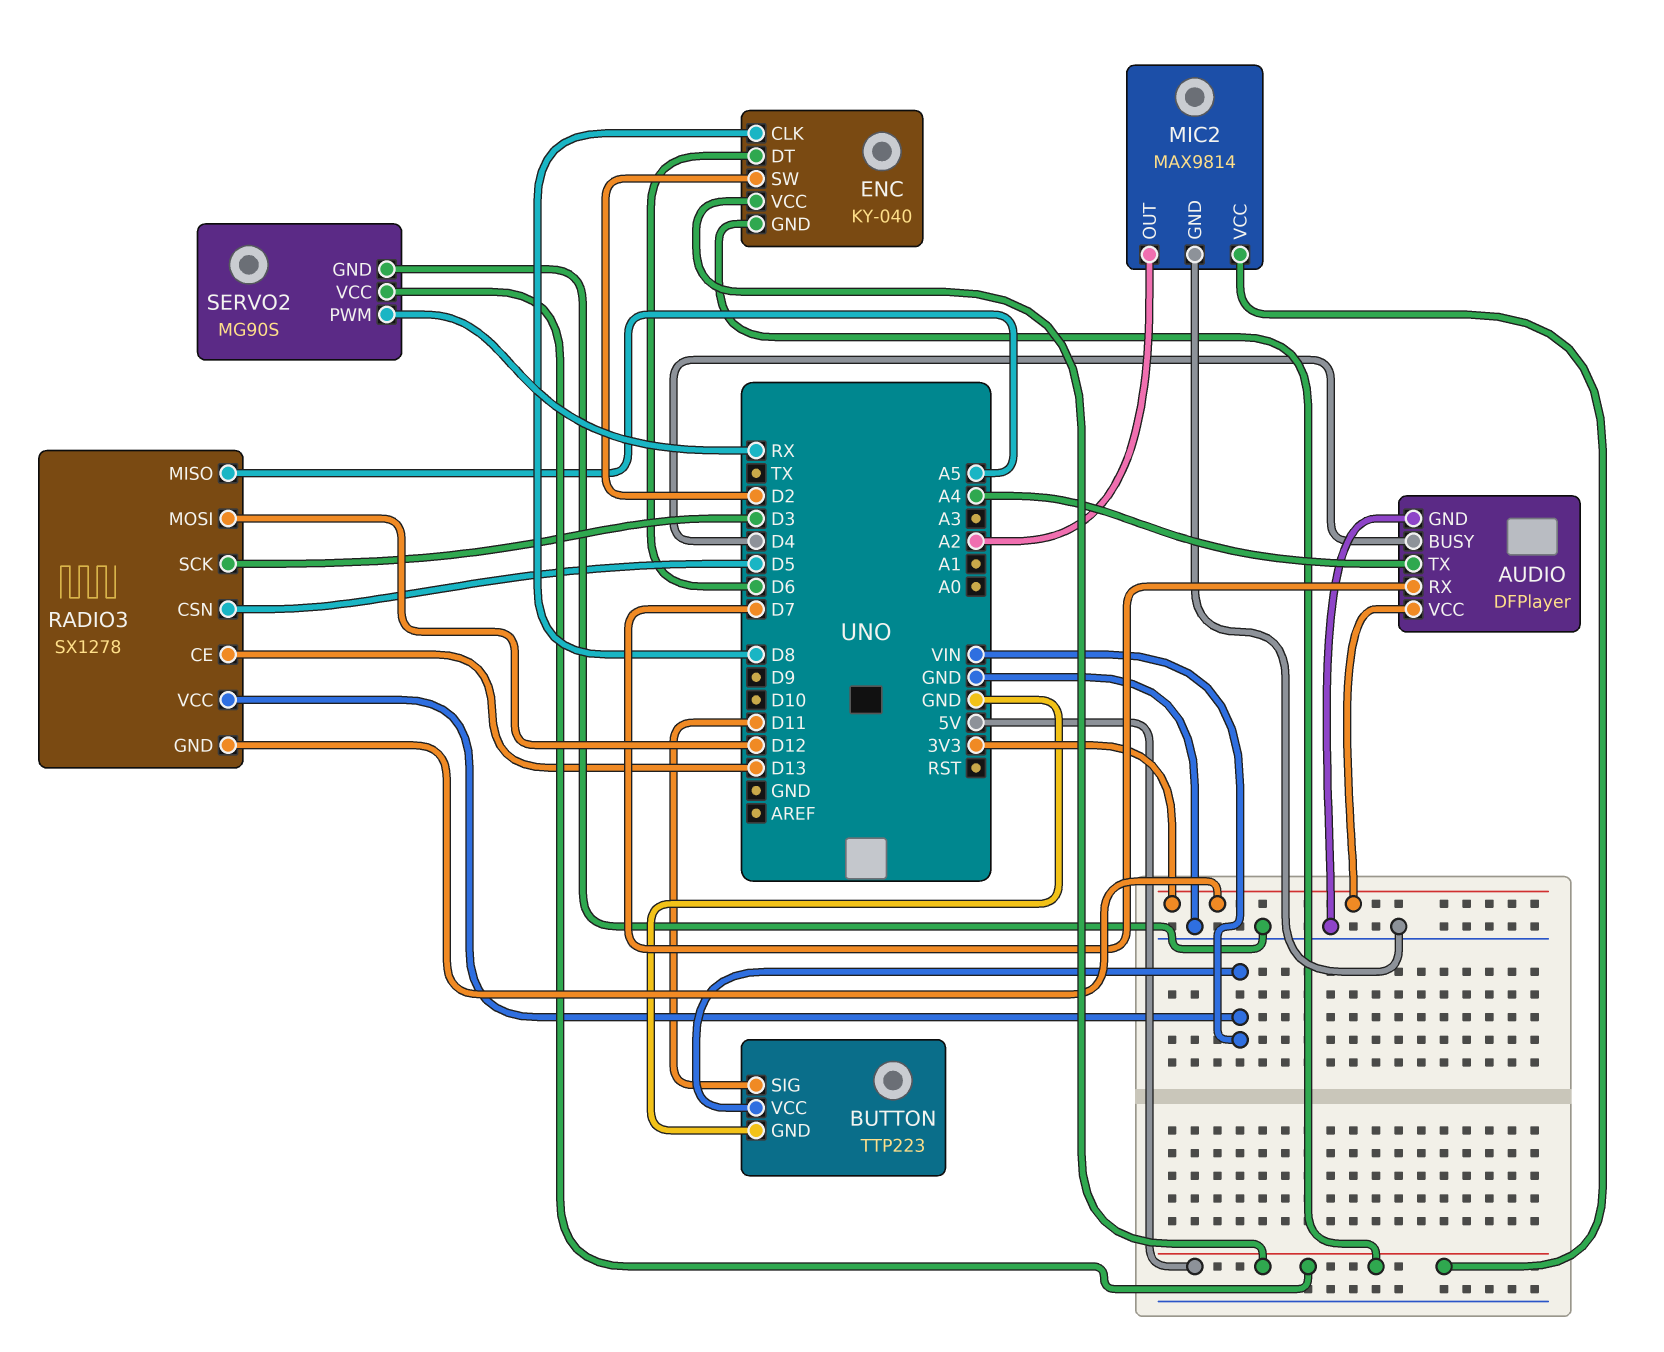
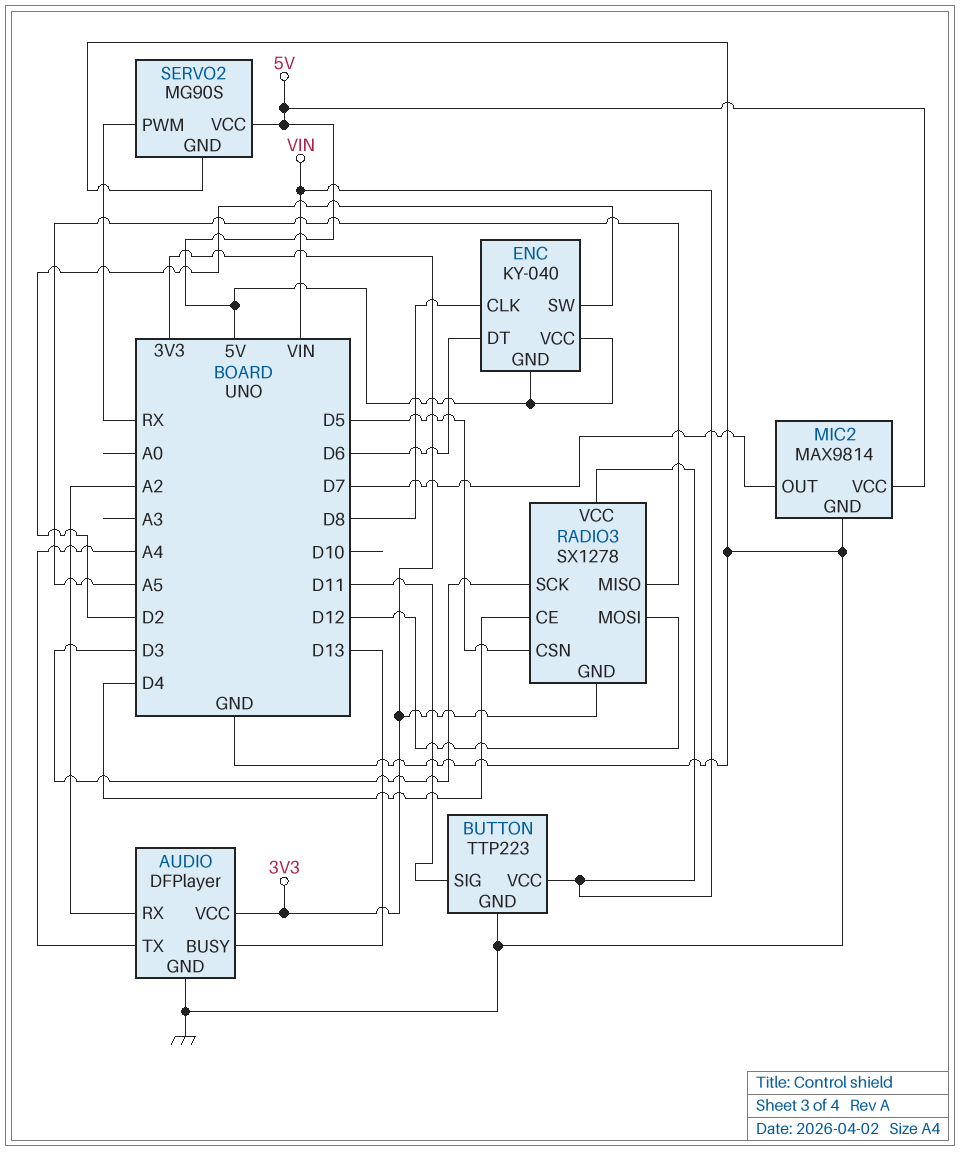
AUDIO pin BUSY: D4 -> D13
AUDIO pin RX: D7 -> A2
MIC2 pin OUT: A2 -> D7
RADIO3 pin CE: D13 -> D4

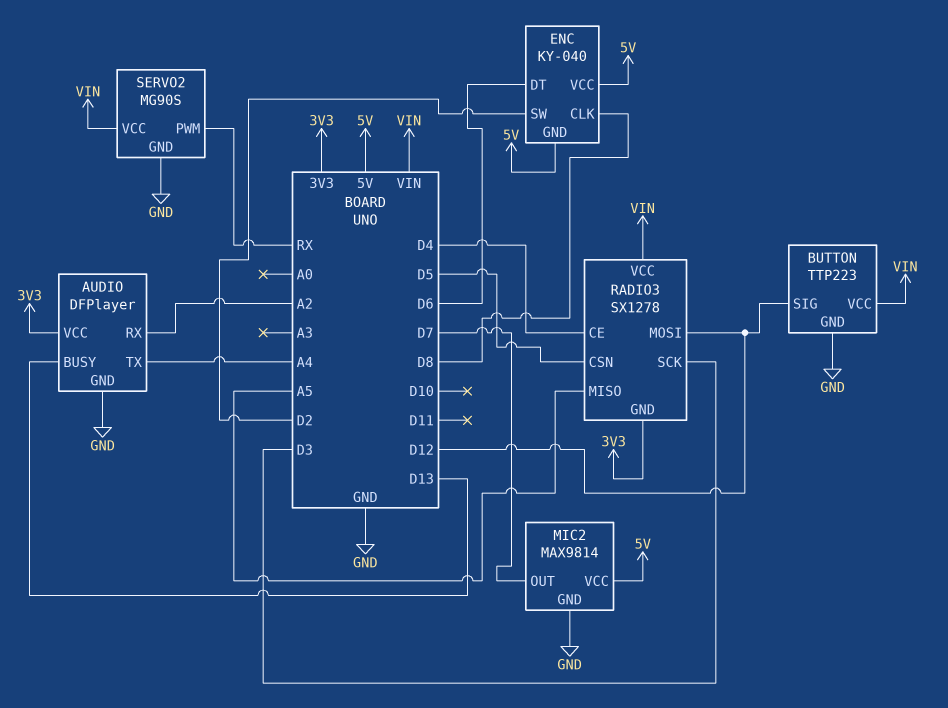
BUTTON pin SIG: D11 -> D12
SERVO2 pin VCC: 5V -> VIN

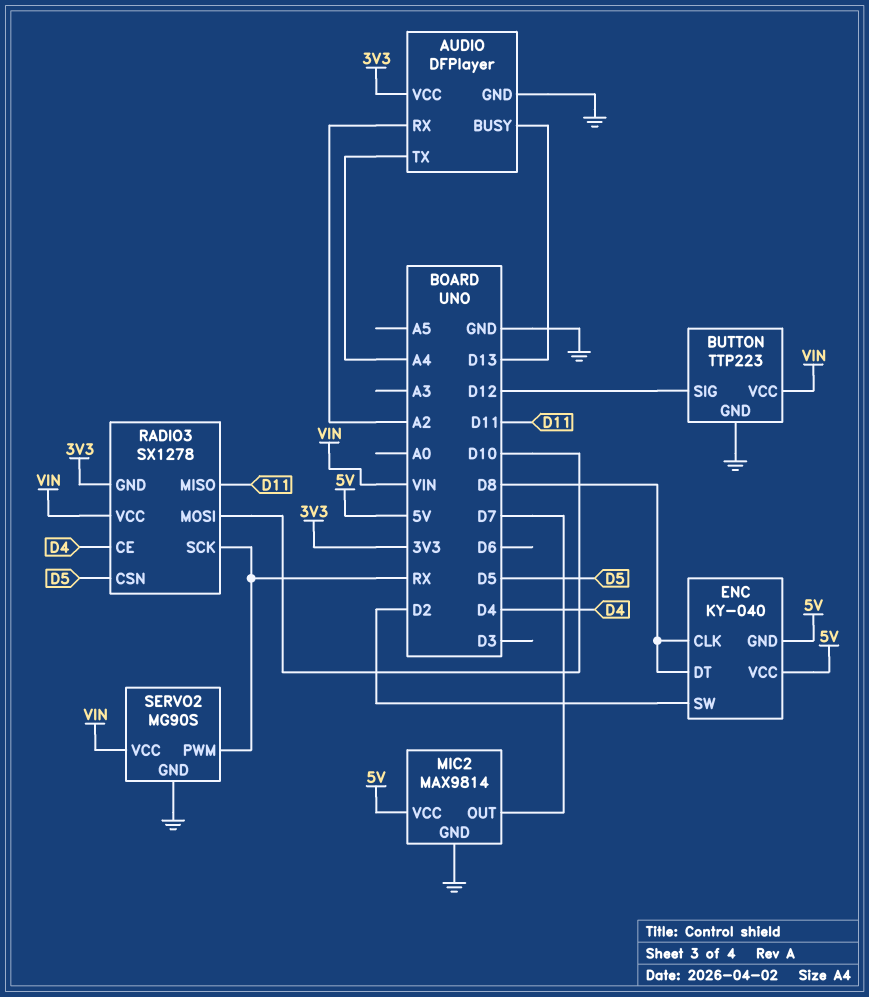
ENC pin DT: D6 -> D8
RADIO3 pin MISO: A5 -> D11
RADIO3 pin MOSI: D12 -> D10
RADIO3 pin SCK: D3 -> RX

